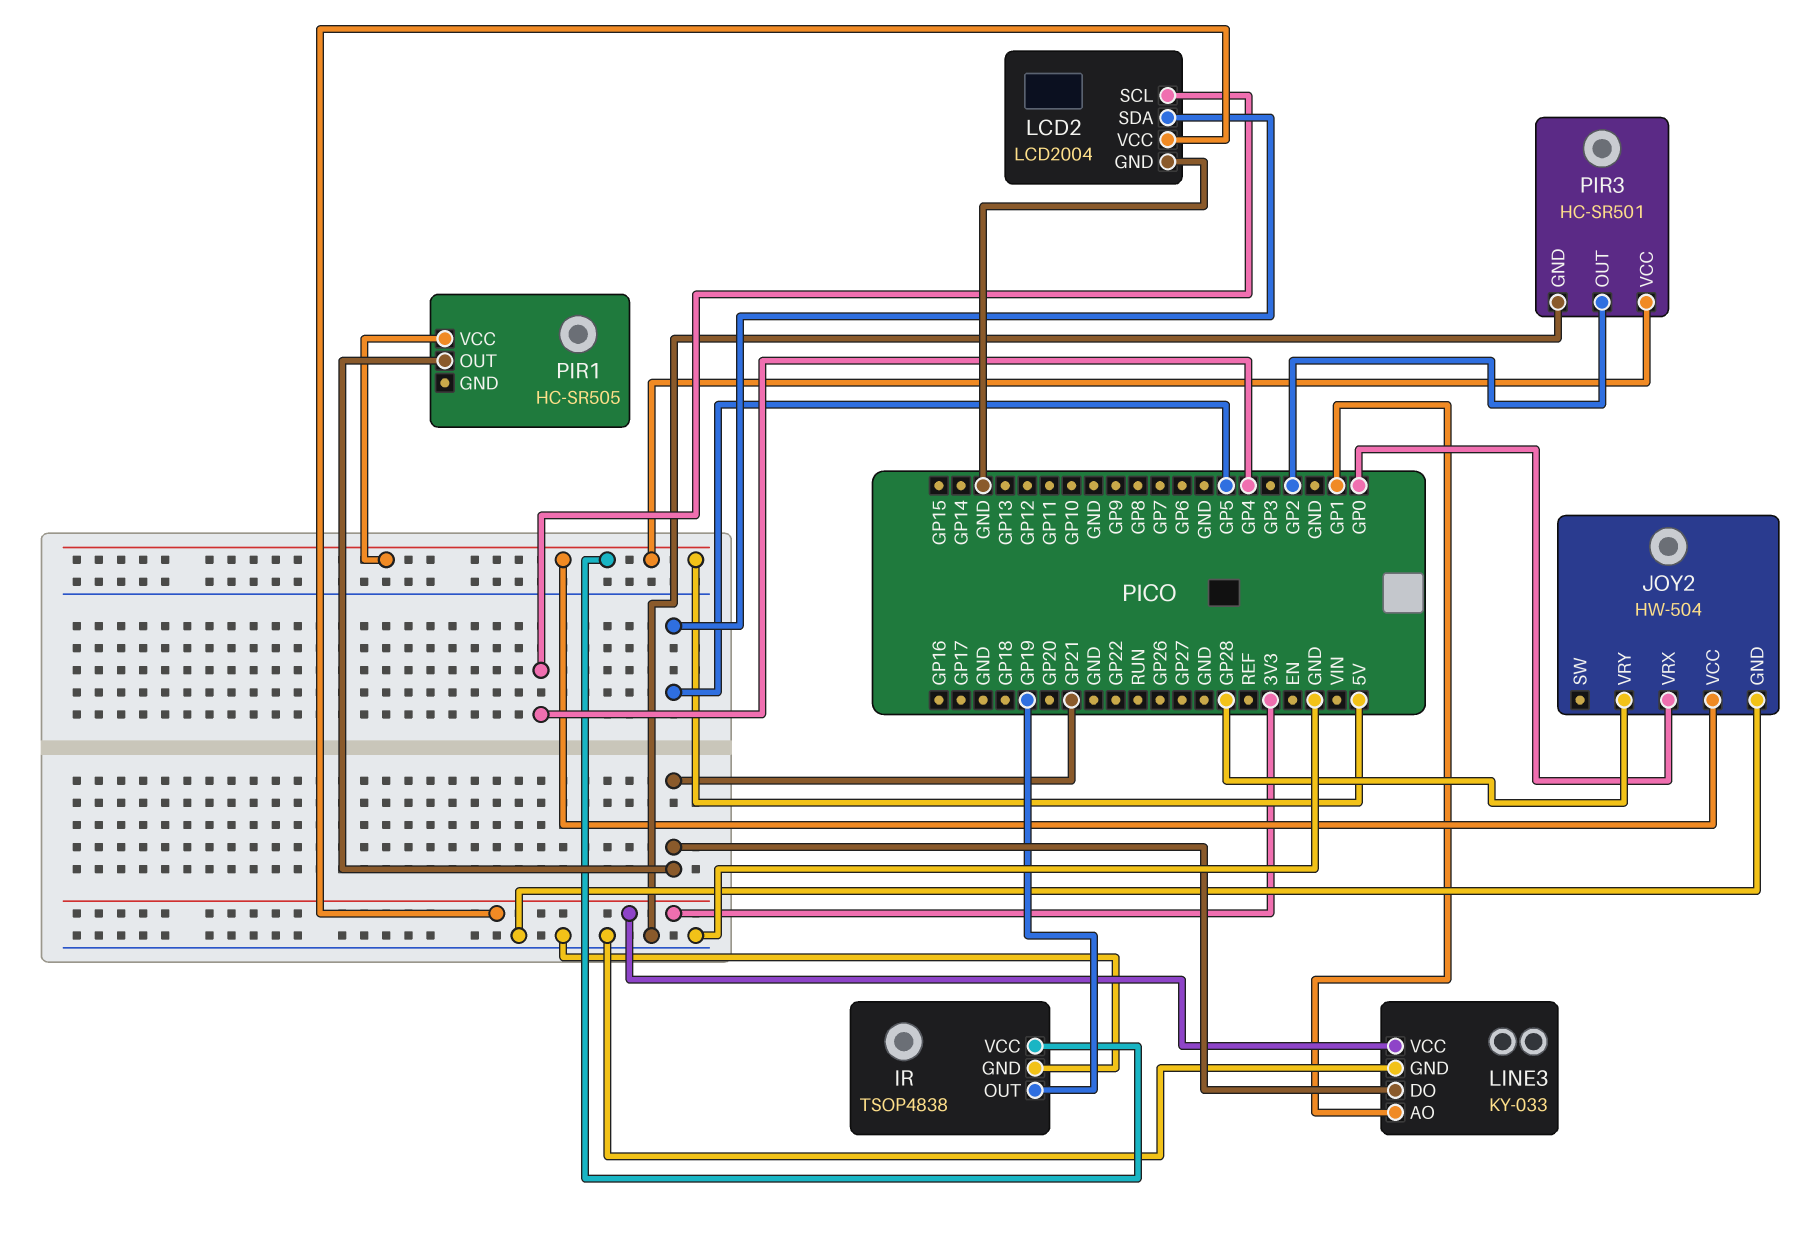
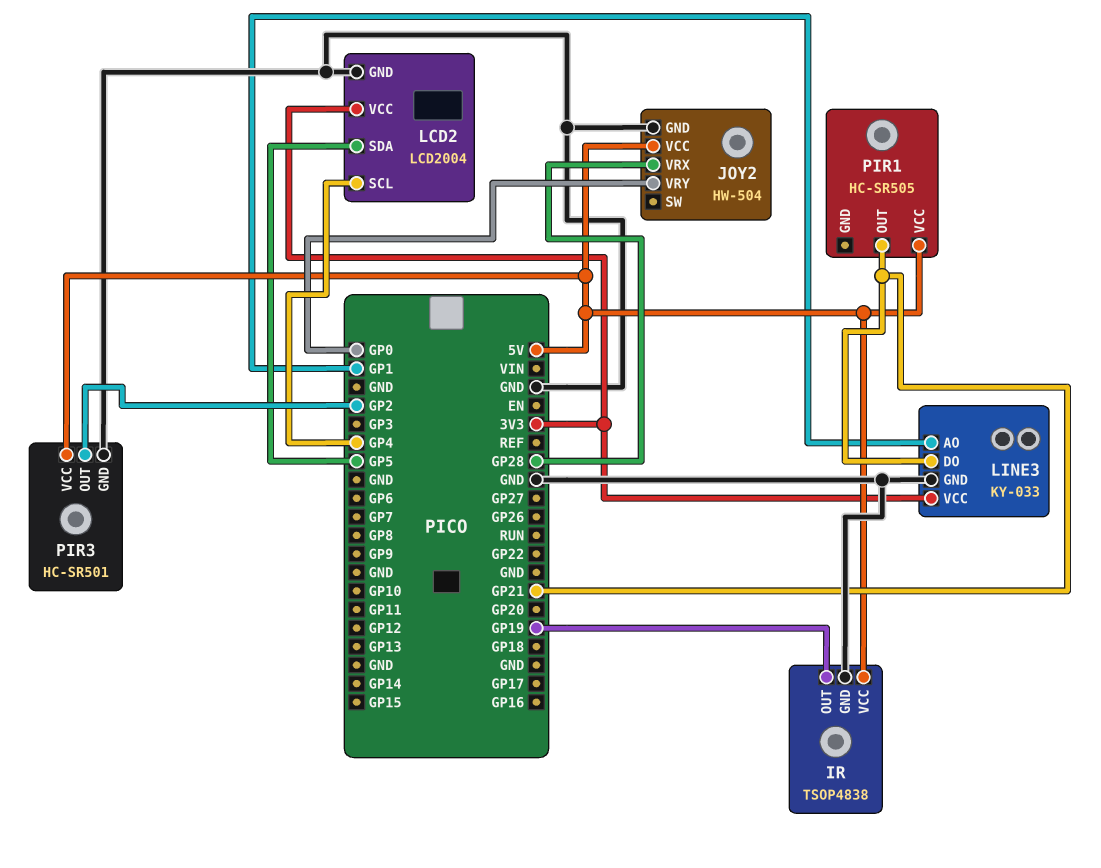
JOY2 pin VRX: GP0 -> GP28
JOY2 pin VRY: GP28 -> GP0

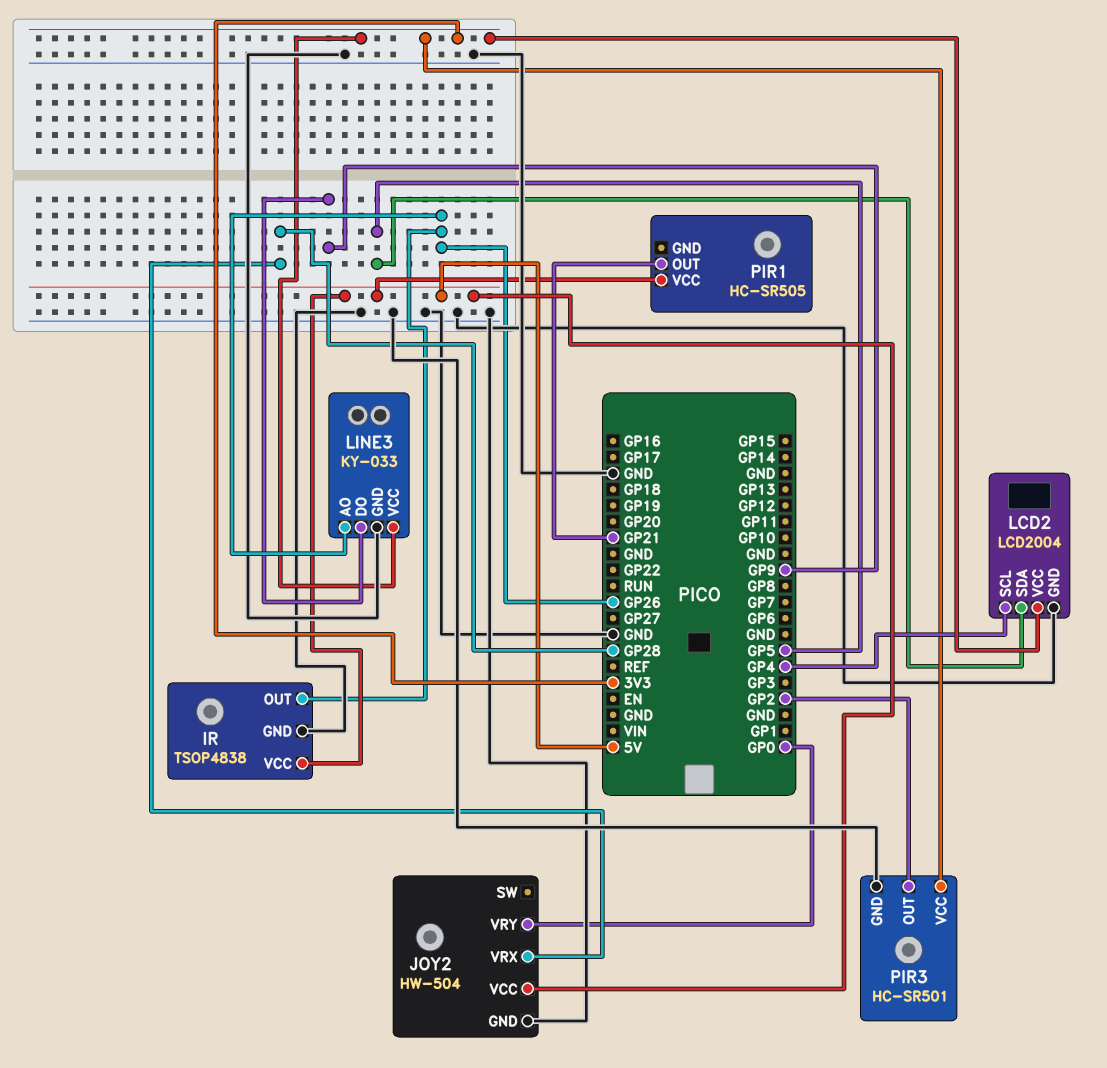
IR pin OUT: GP19 -> GP26
LINE3 pin AO: GP1 -> GP26
LINE3 pin DO: GP21 -> GP9
PIR3 pin VCC: 5V -> 3V3

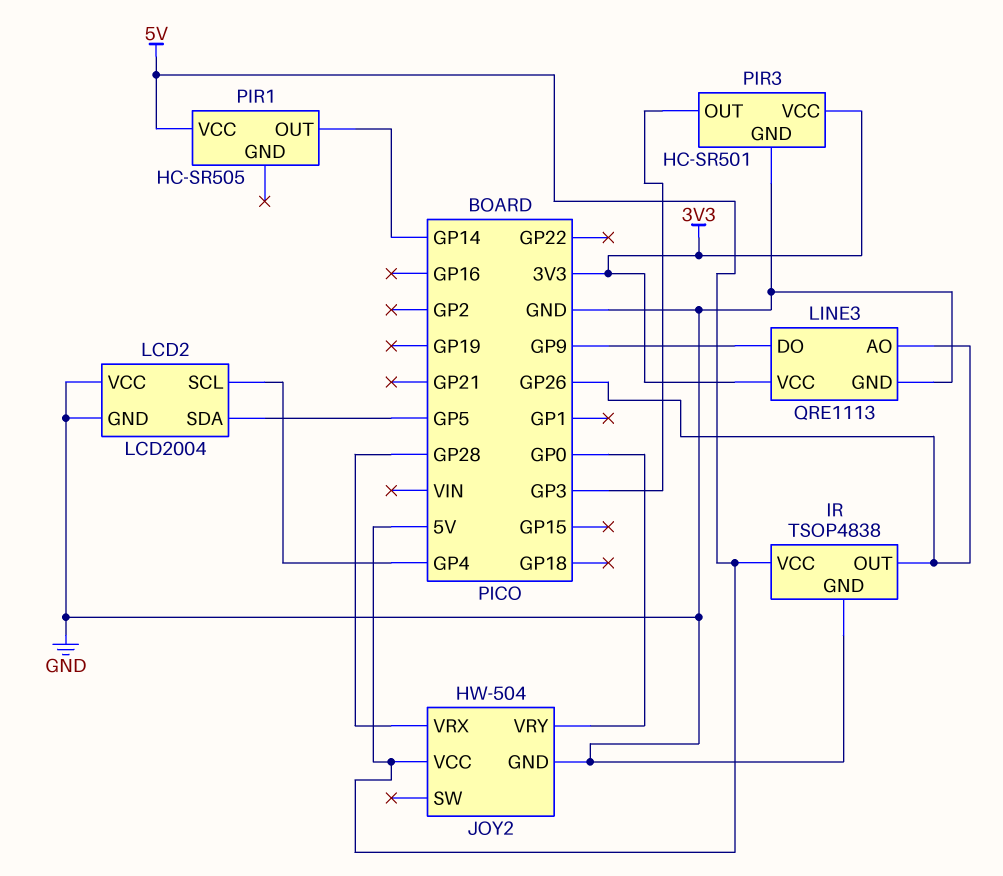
LCD2 pin VCC: 3V3 -> GND
LINE3: KY-033 -> QRE1113
PIR1 pin OUT: GP21 -> GP14
PIR3 pin OUT: GP2 -> GP3

